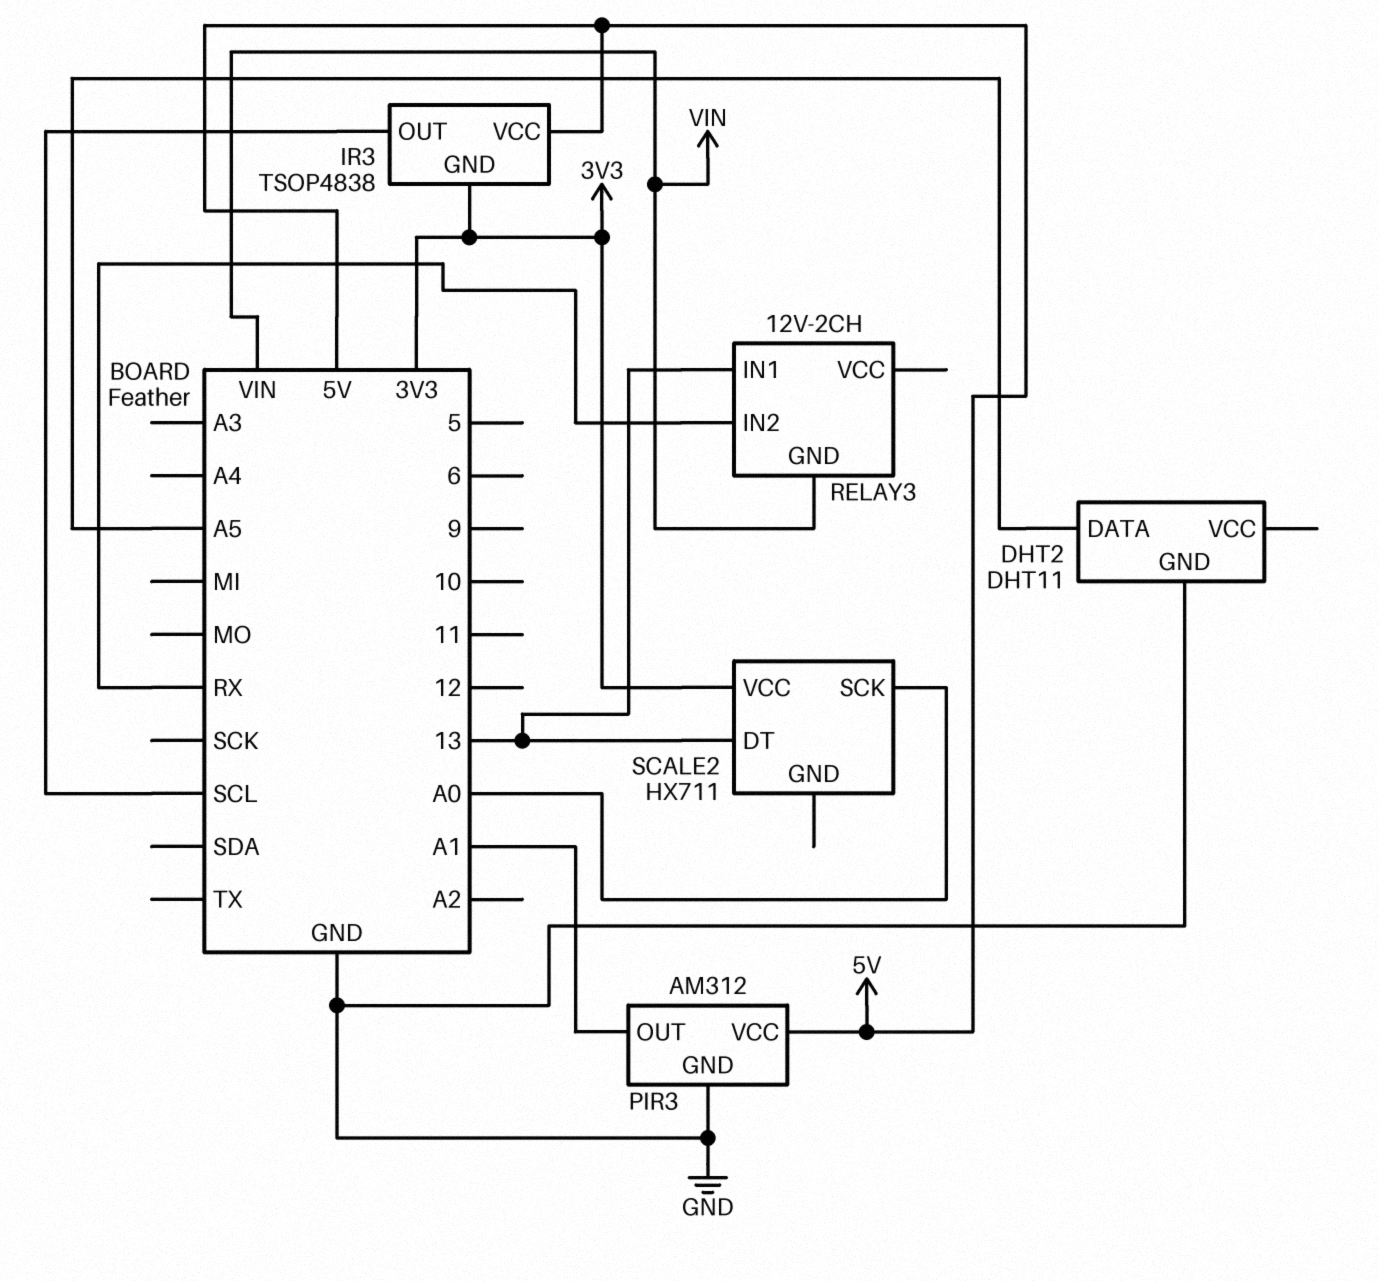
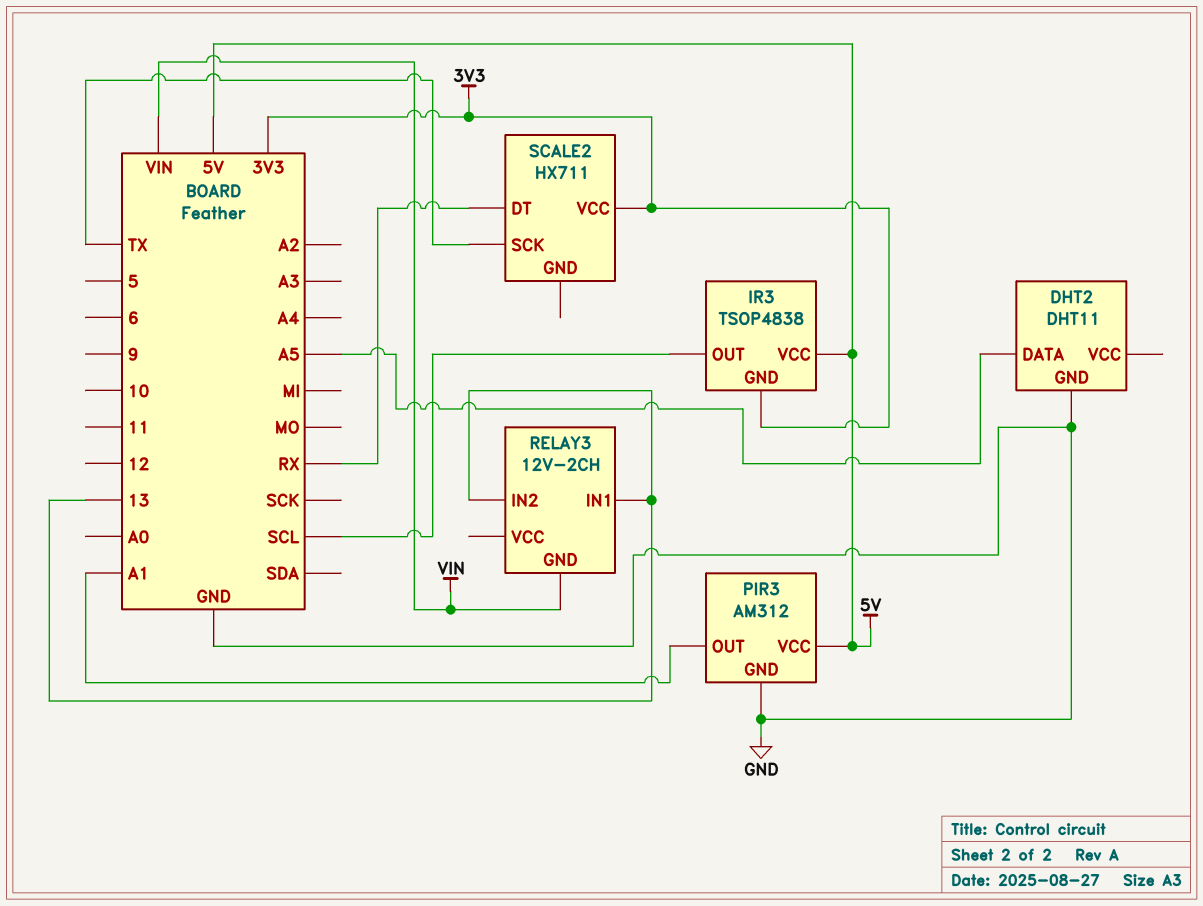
RELAY3 pin IN2: RX -> 13
SCALE2 pin DT: 13 -> RX
SCALE2 pin SCK: A0 -> TX

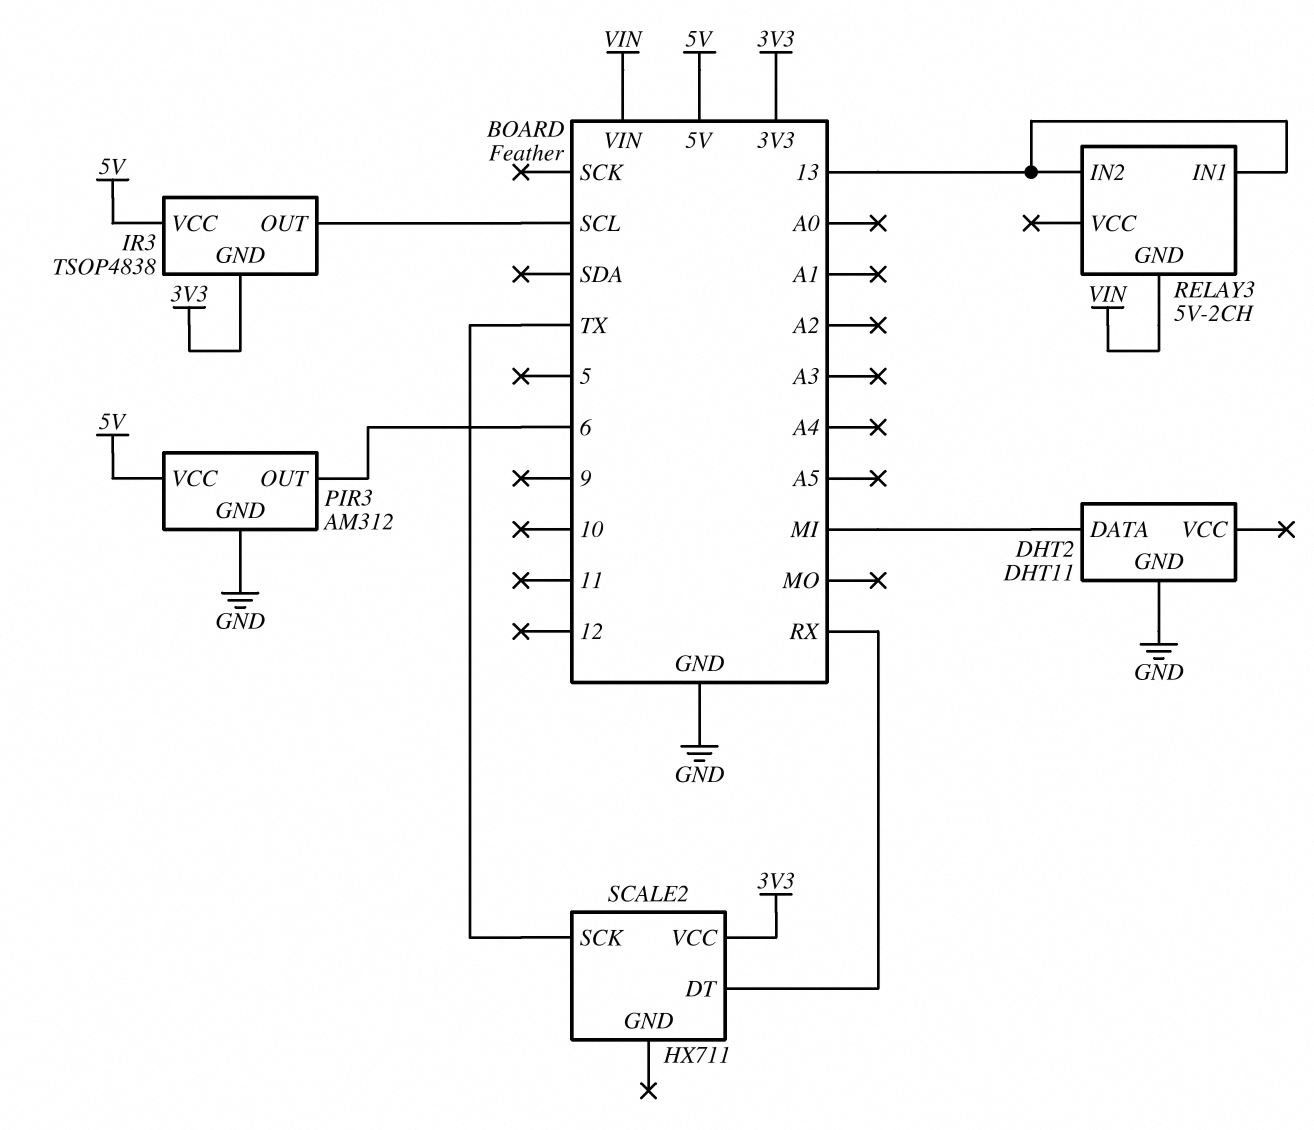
DHT2 pin DATA: A5 -> MI
PIR3 pin OUT: A1 -> 6
RELAY3: 12V-2CH -> 5V-2CH

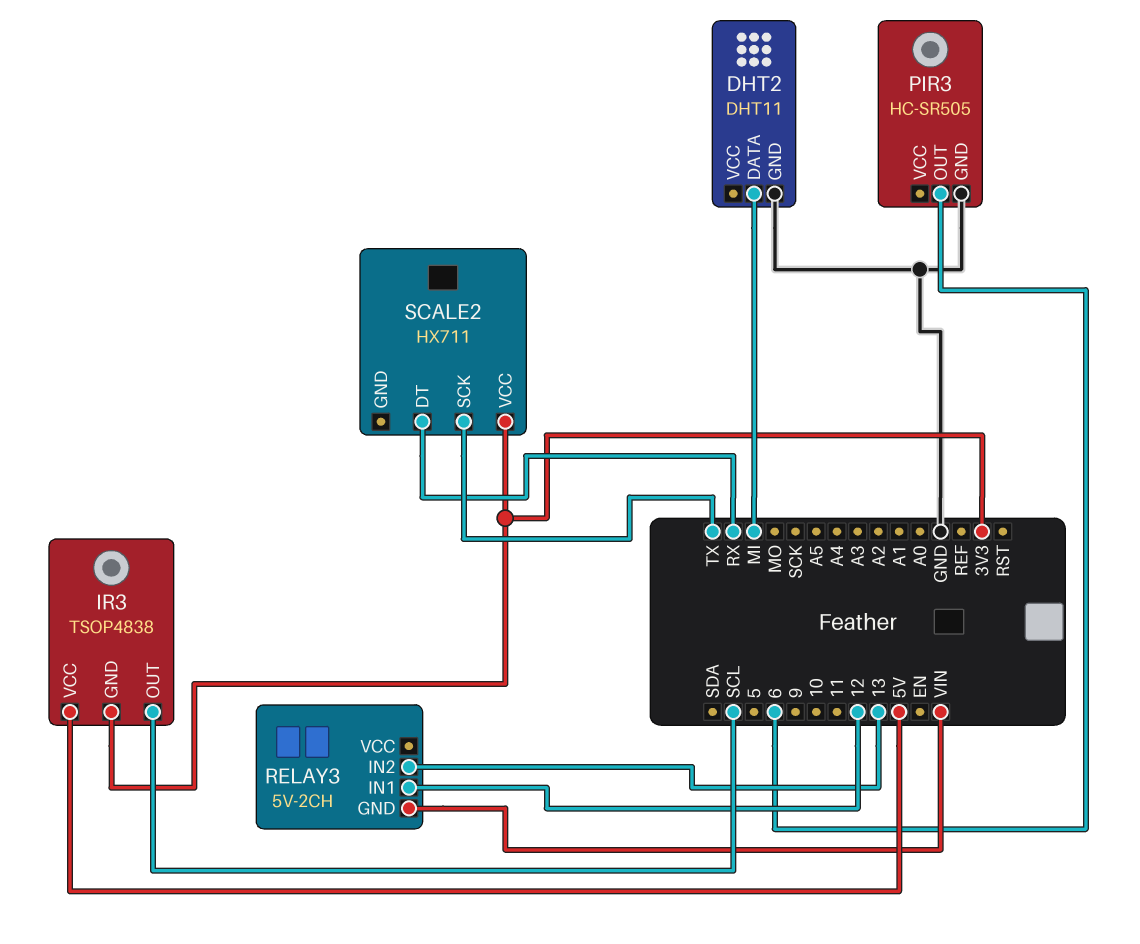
PIR3: AM312 -> HC-SR505
PIR3 pin VCC: 5V -> none
RELAY3 pin IN1: 13 -> 12

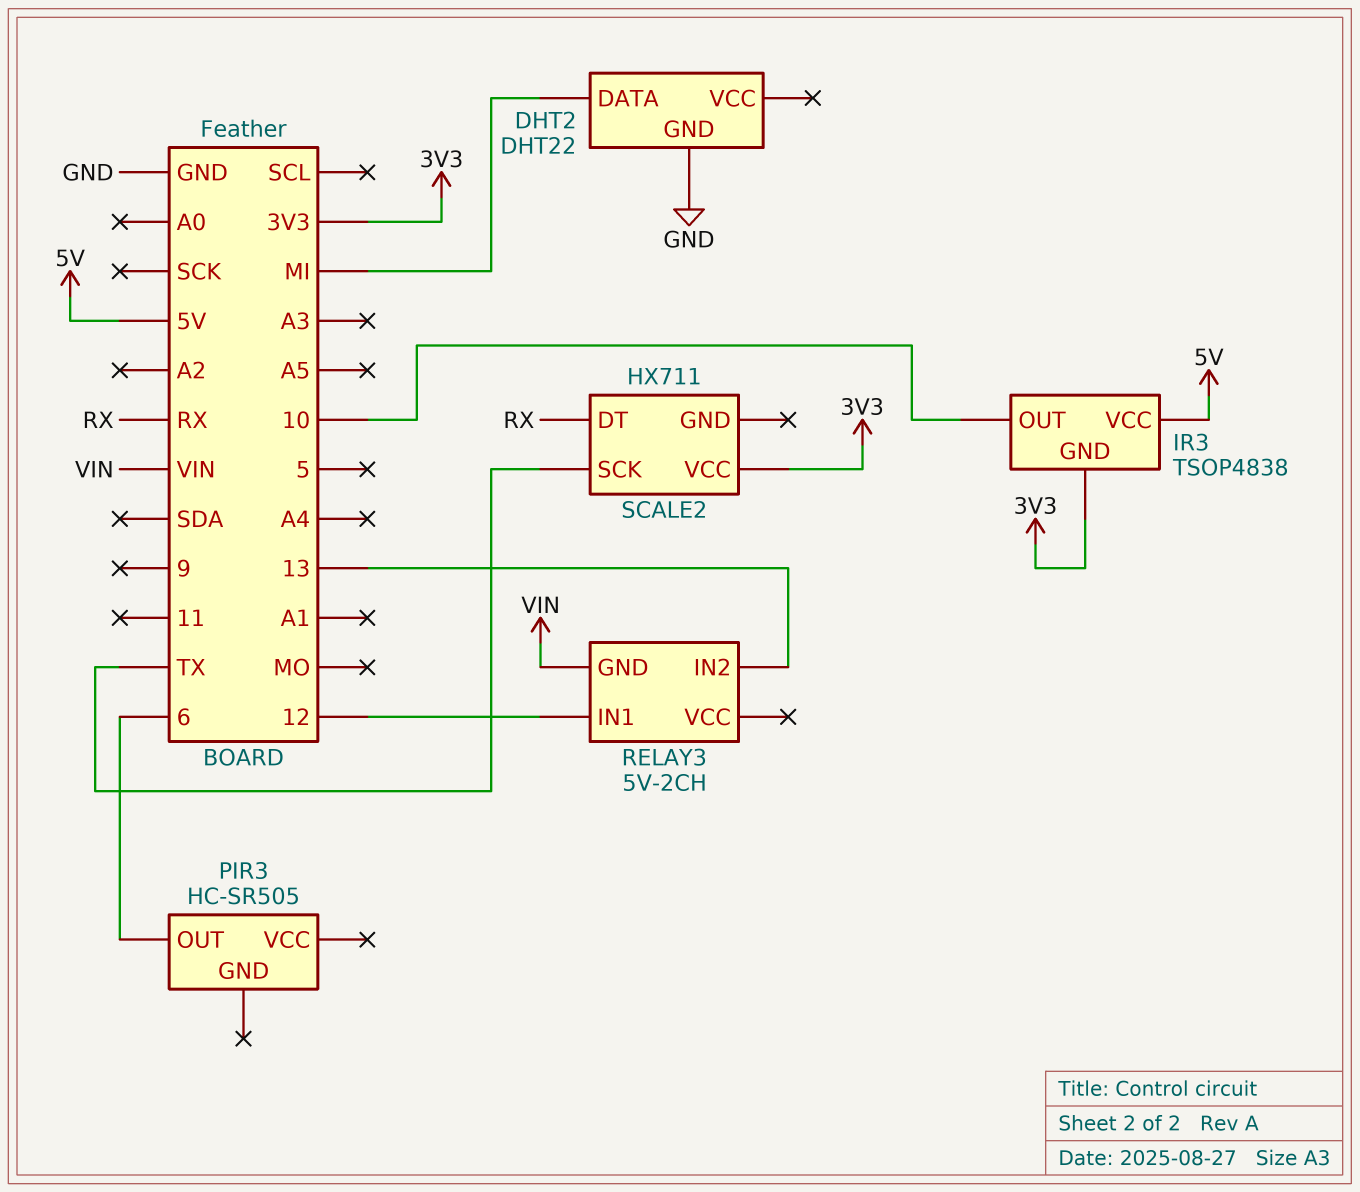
DHT2: DHT11 -> DHT22
IR3 pin OUT: SCL -> 10
PIR3 pin GND: GND -> none

